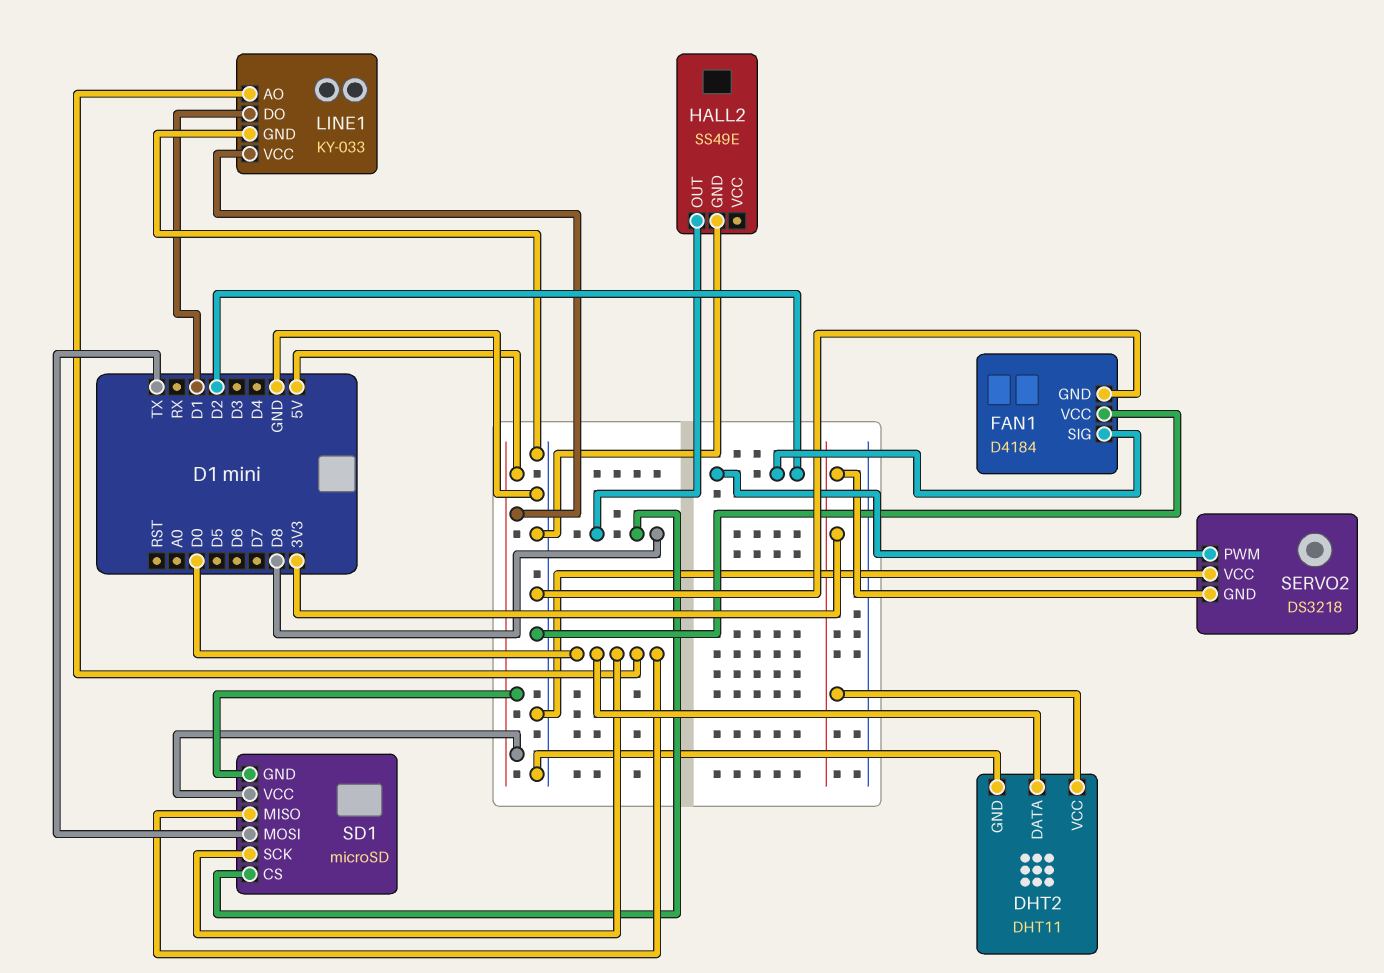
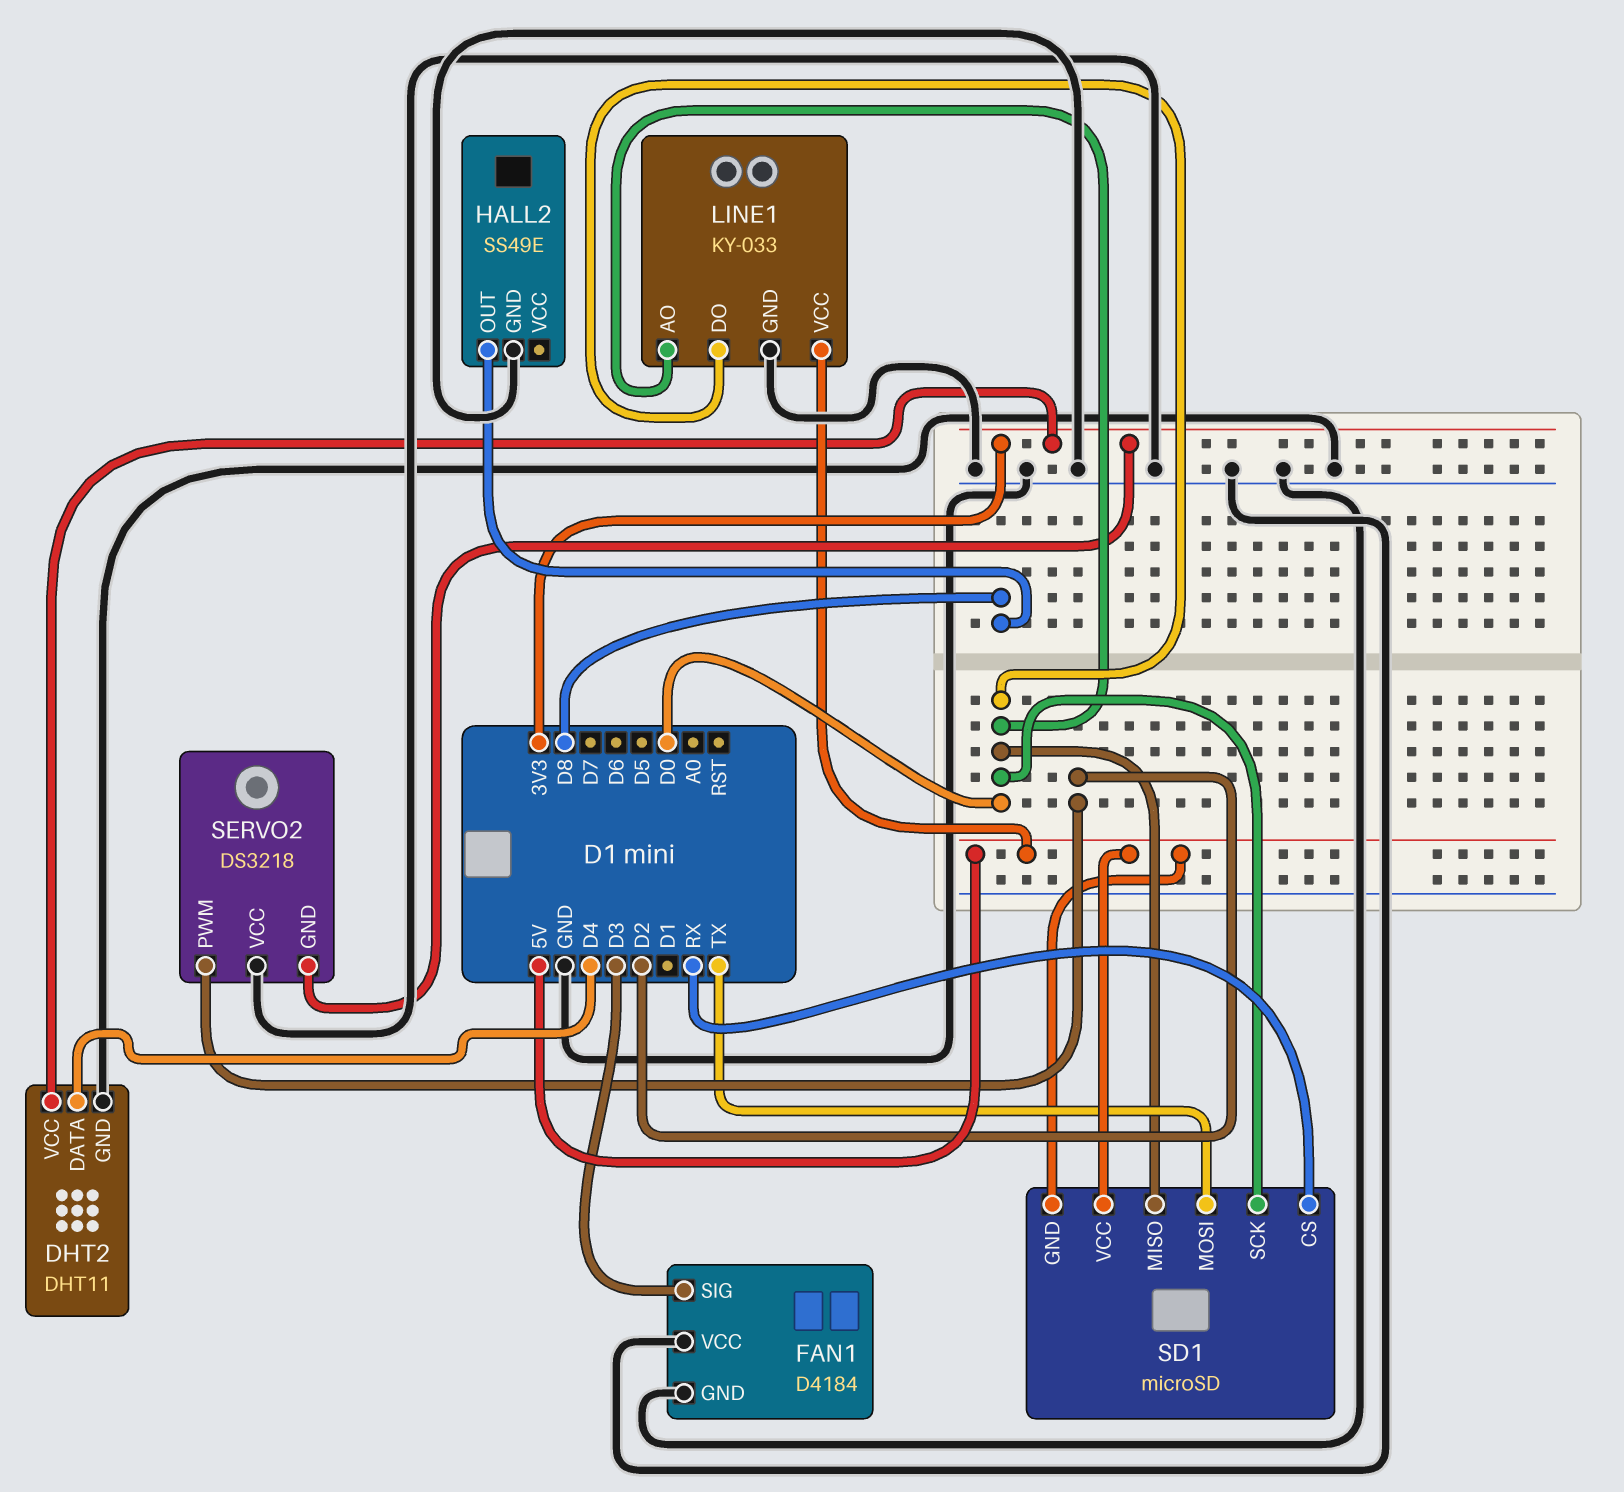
DHT2 pin DATA: D0 -> D4
FAN1 pin SIG: D2 -> D3
LINE1 pin DO: D1 -> D0
SD1 pin CS: D8 -> RX

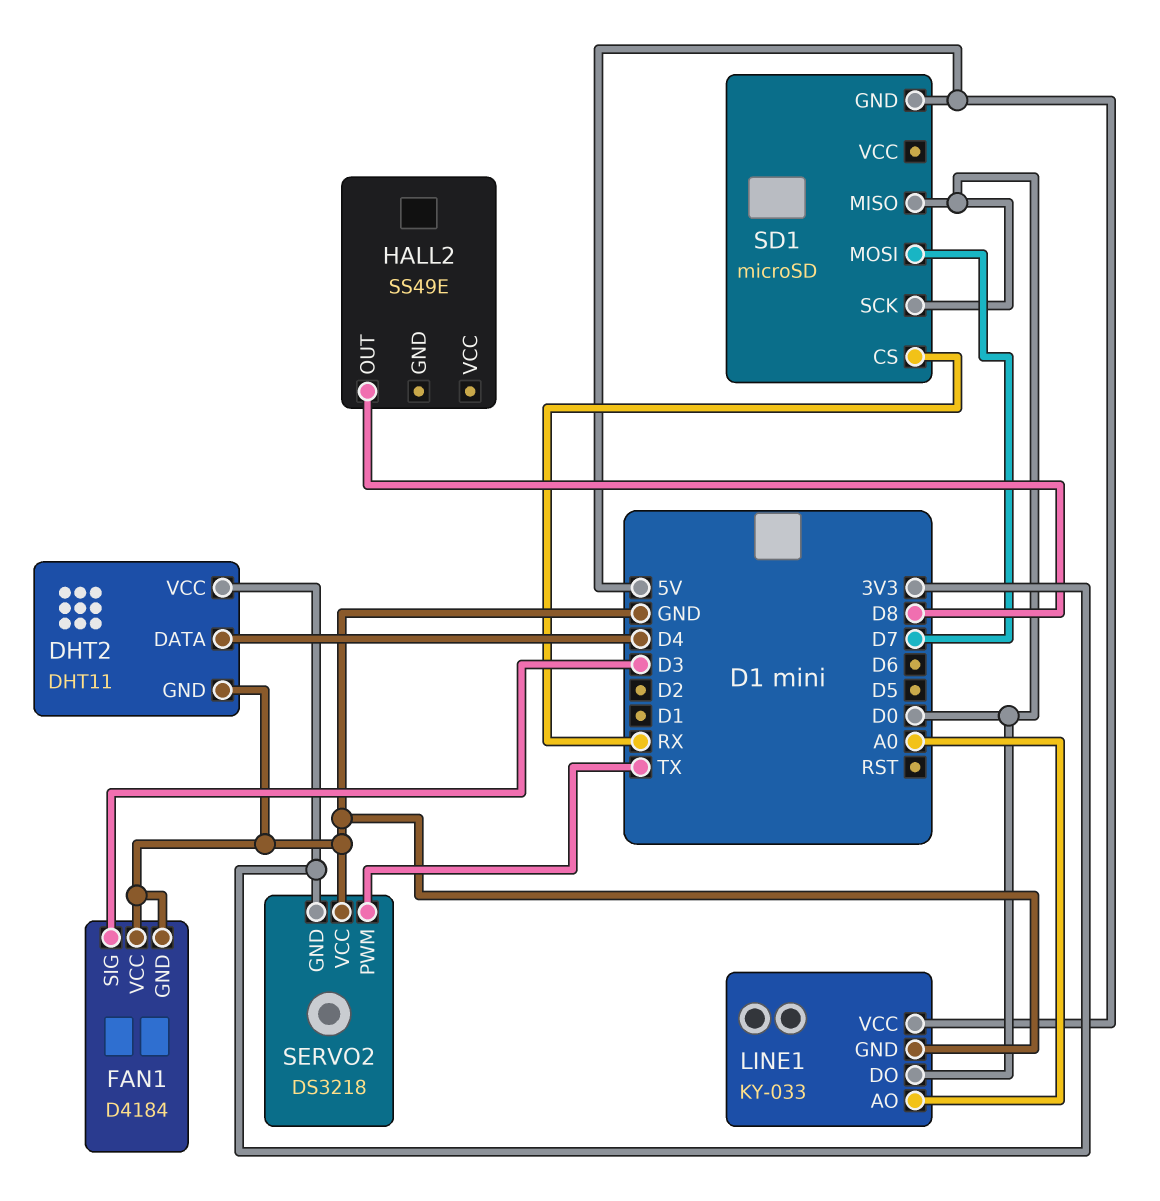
HALL2 pin GND: GND -> none
LINE1 pin AO: D0 -> A0
SD1 pin MOSI: TX -> D7
SD1 pin VCC: 5V -> none
SERVO2 pin PWM: D2 -> TX

